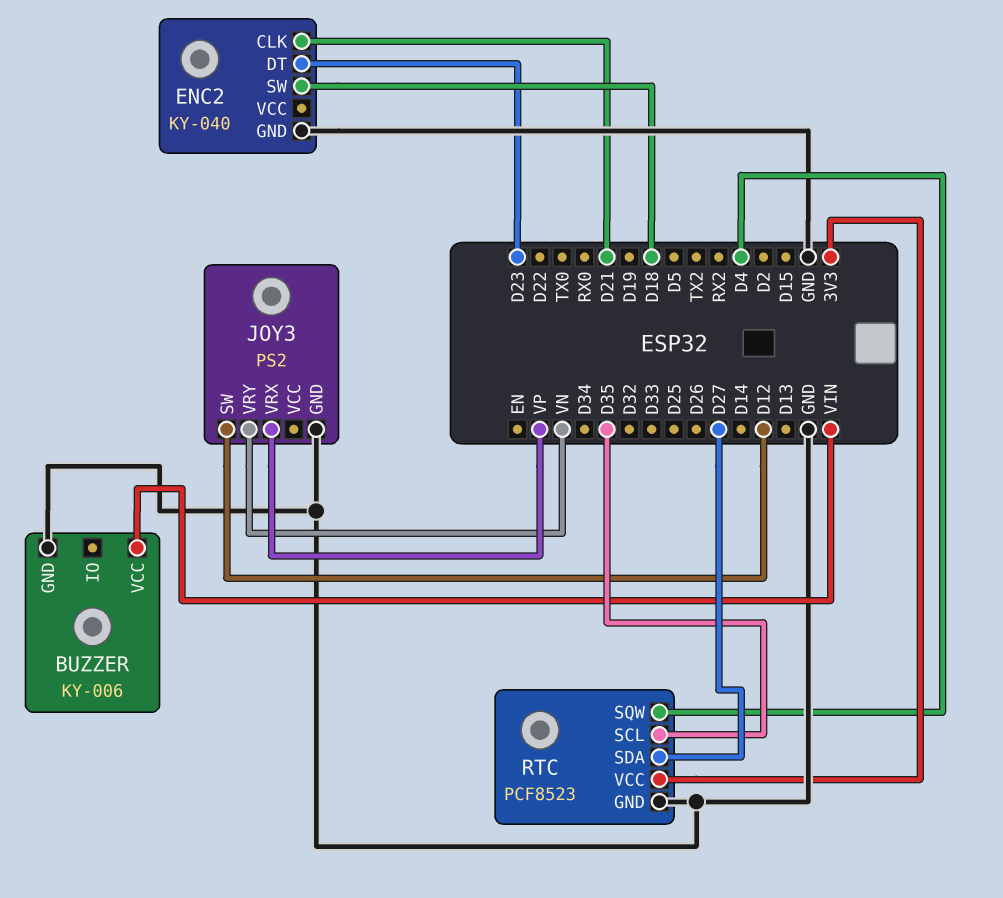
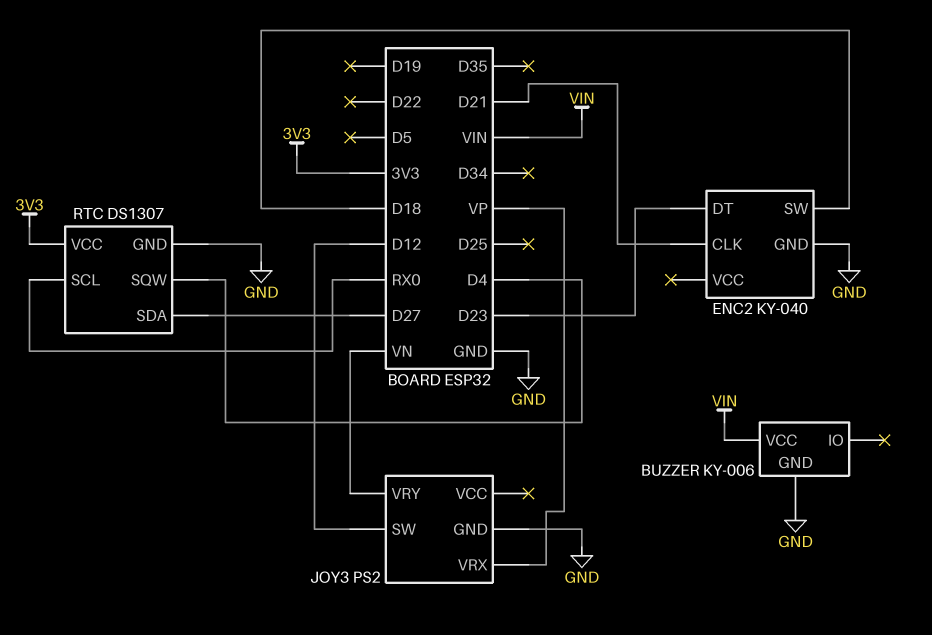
RTC: PCF8523 -> DS1307
RTC pin SCL: D35 -> RX0

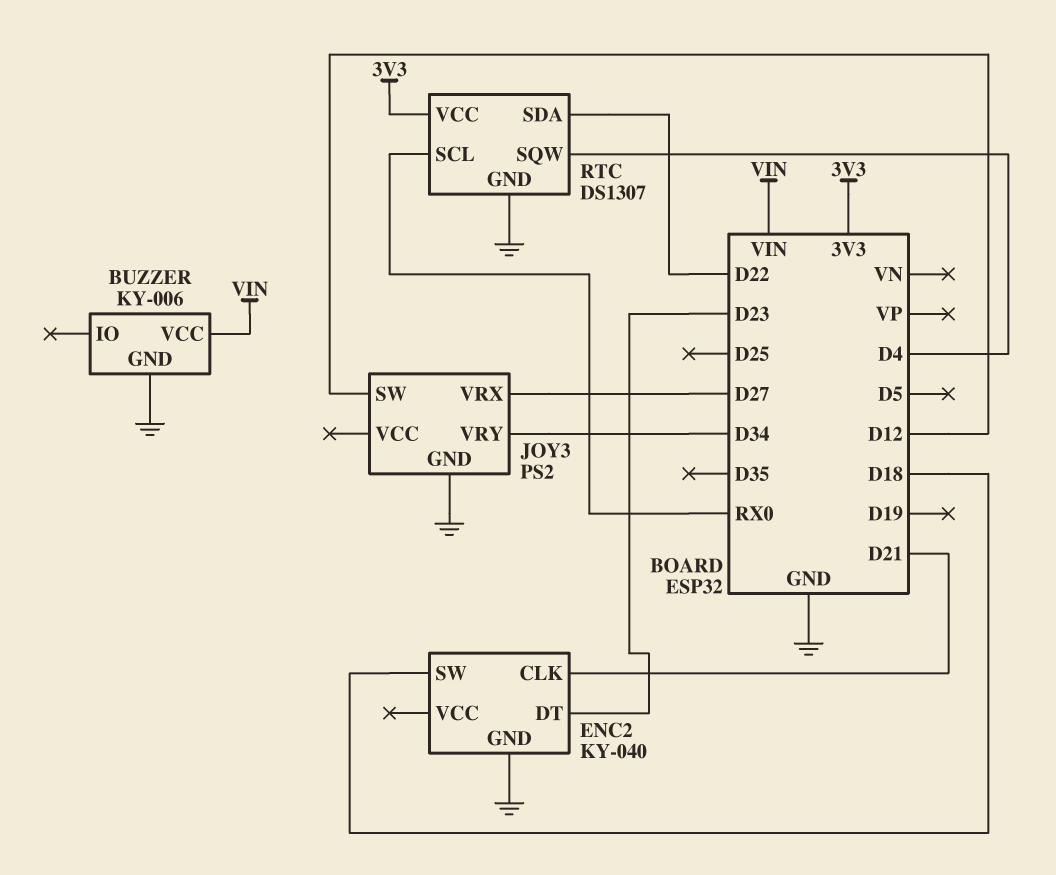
JOY3 pin VRX: VP -> D27
JOY3 pin VRY: VN -> D34
RTC pin SDA: D27 -> D22

